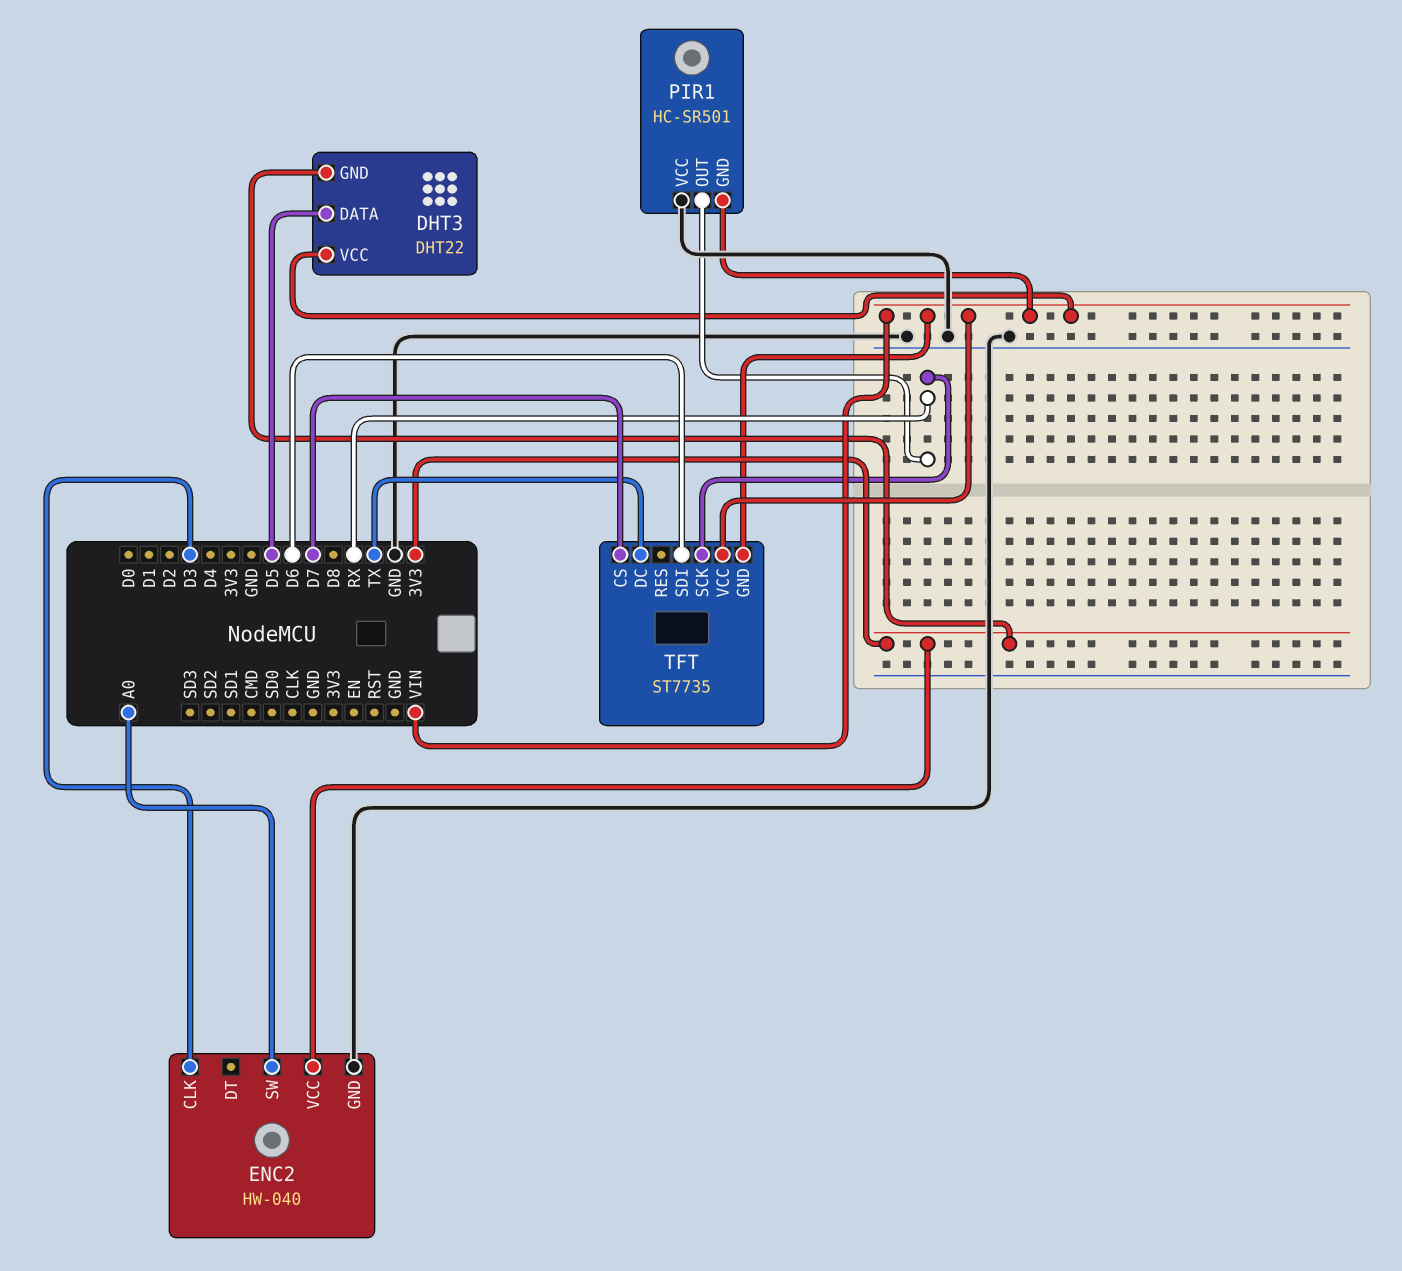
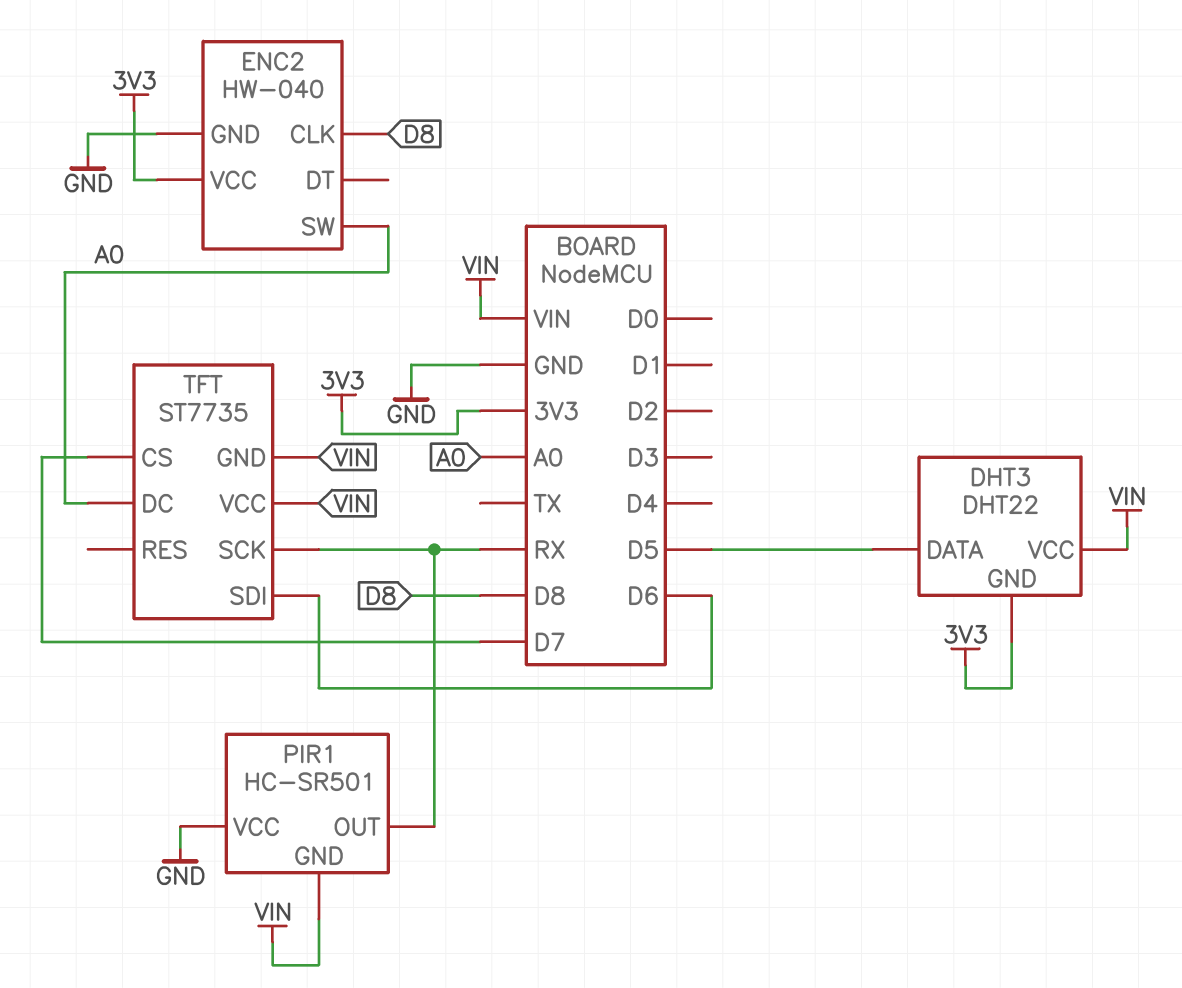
ENC2 pin CLK: D3 -> D8
TFT pin DC: TX -> A0

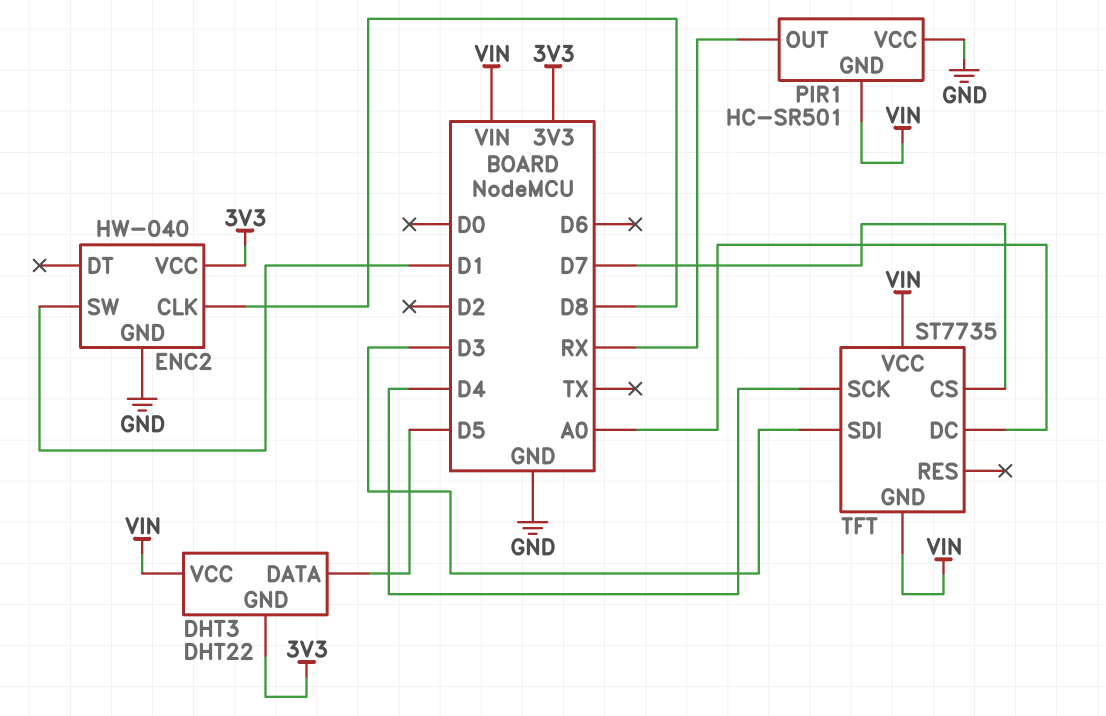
ENC2 pin SW: A0 -> D1
TFT pin SCK: RX -> D4
TFT pin SDI: D6 -> D3

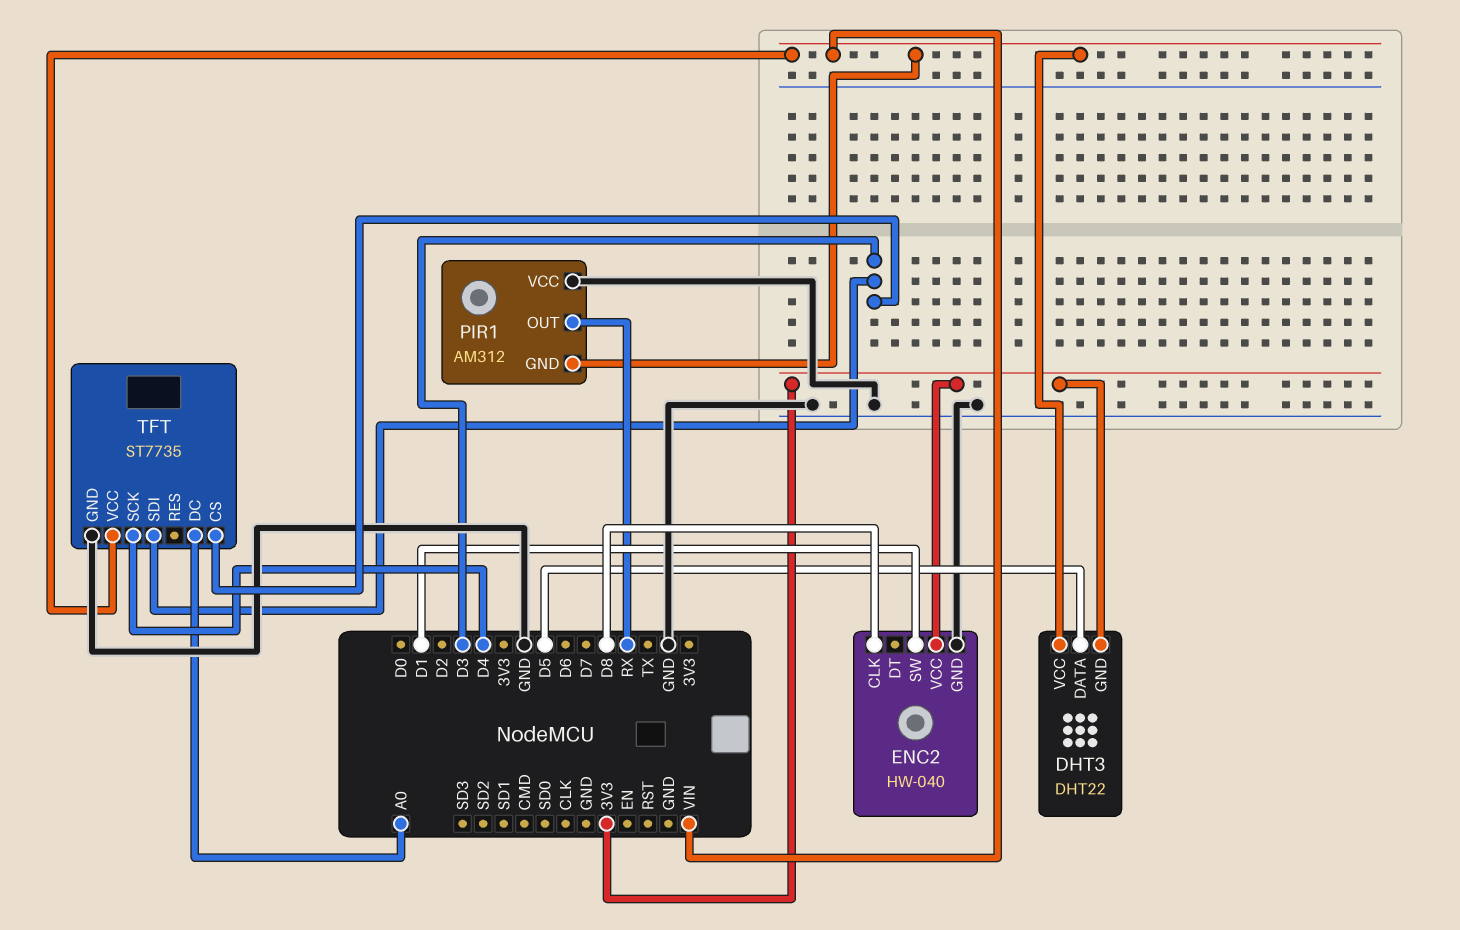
PIR1: HC-SR501 -> AM312
TFT pin CS: D7 -> D3
TFT pin GND: VIN -> GND

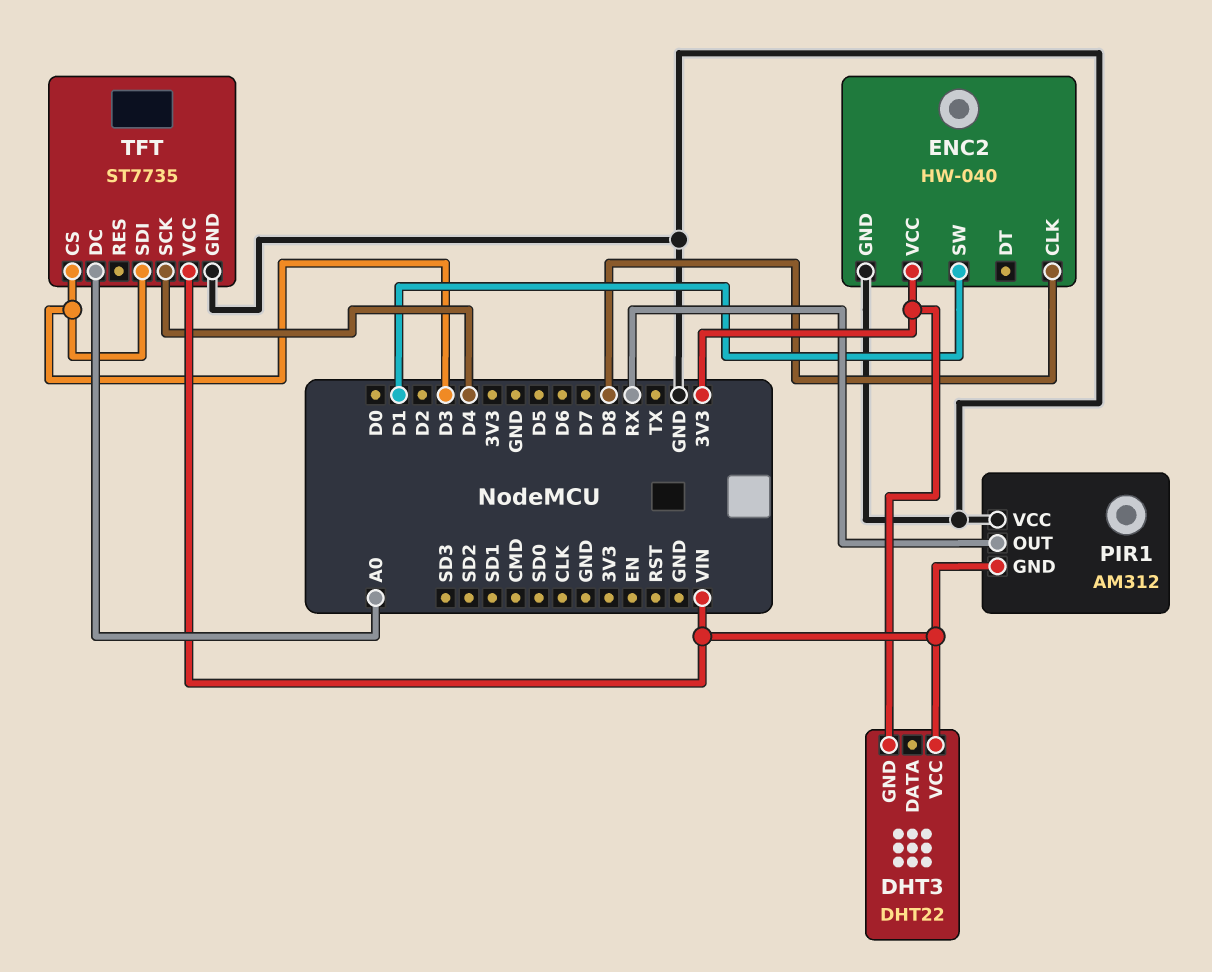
DHT3 pin DATA: D5 -> none

